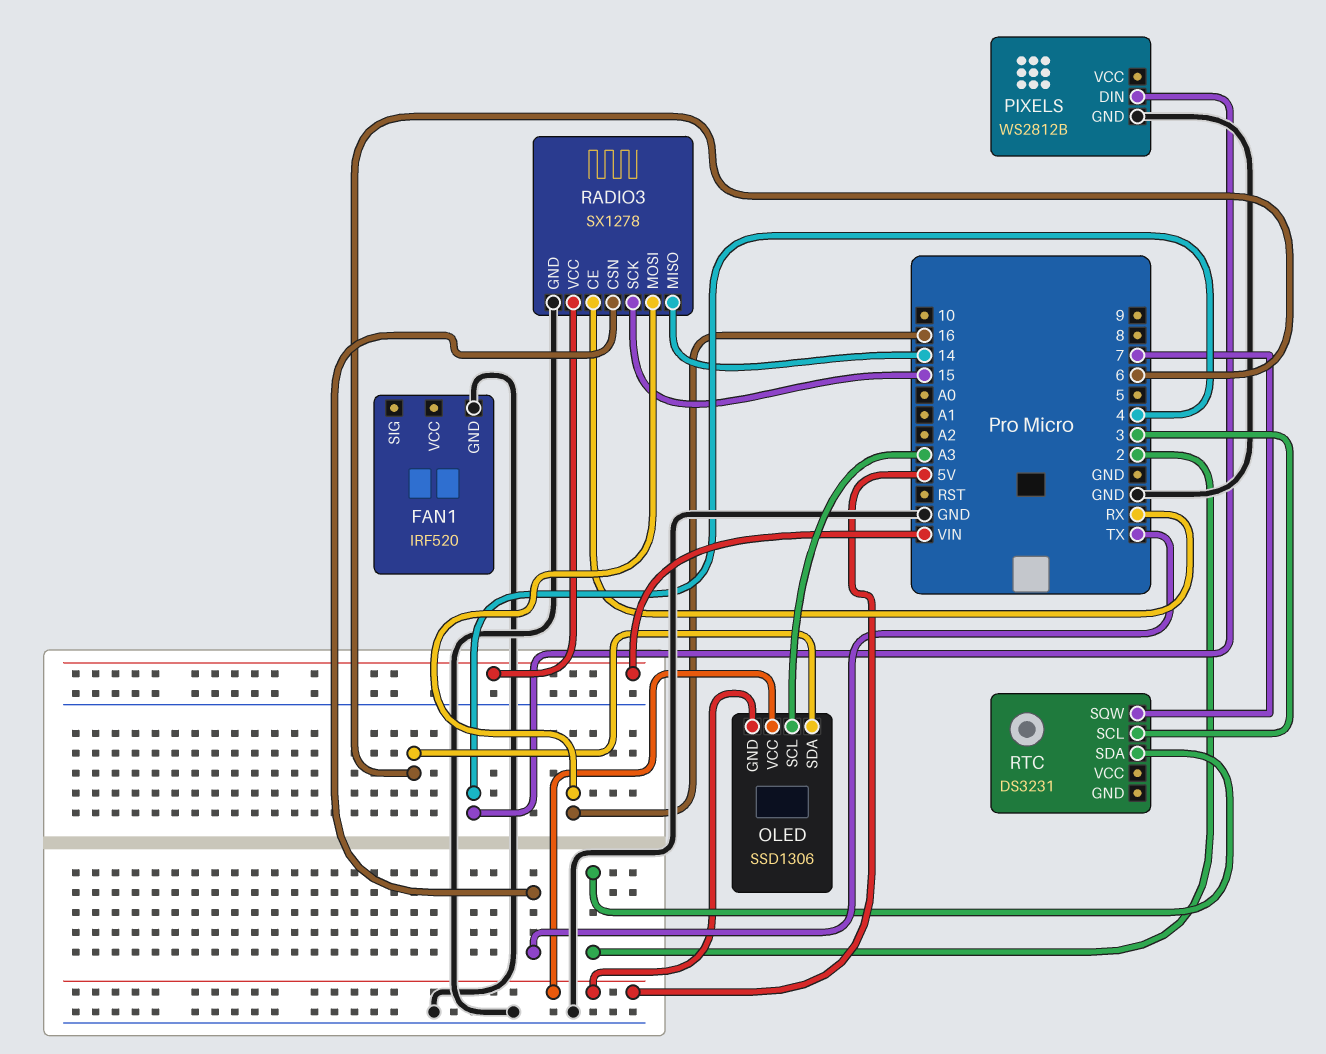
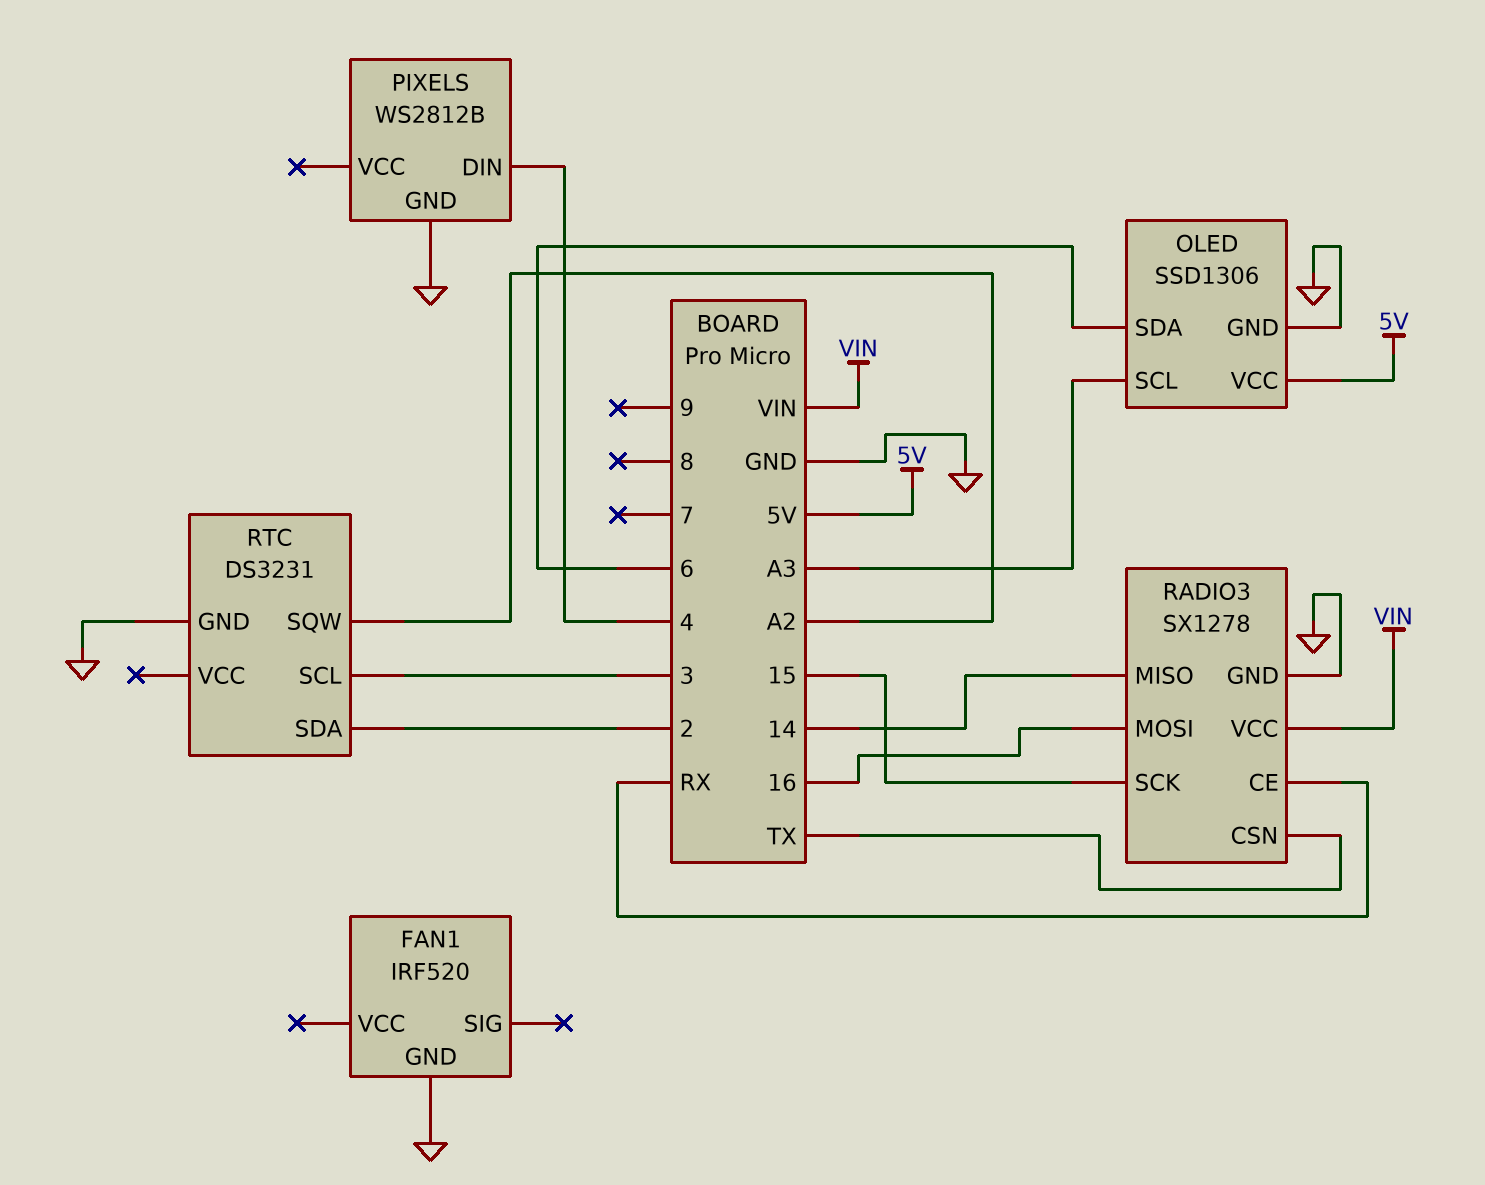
OLED pin GND: 5V -> GND
RTC pin GND: none -> GND
RTC pin SQW: 7 -> A2

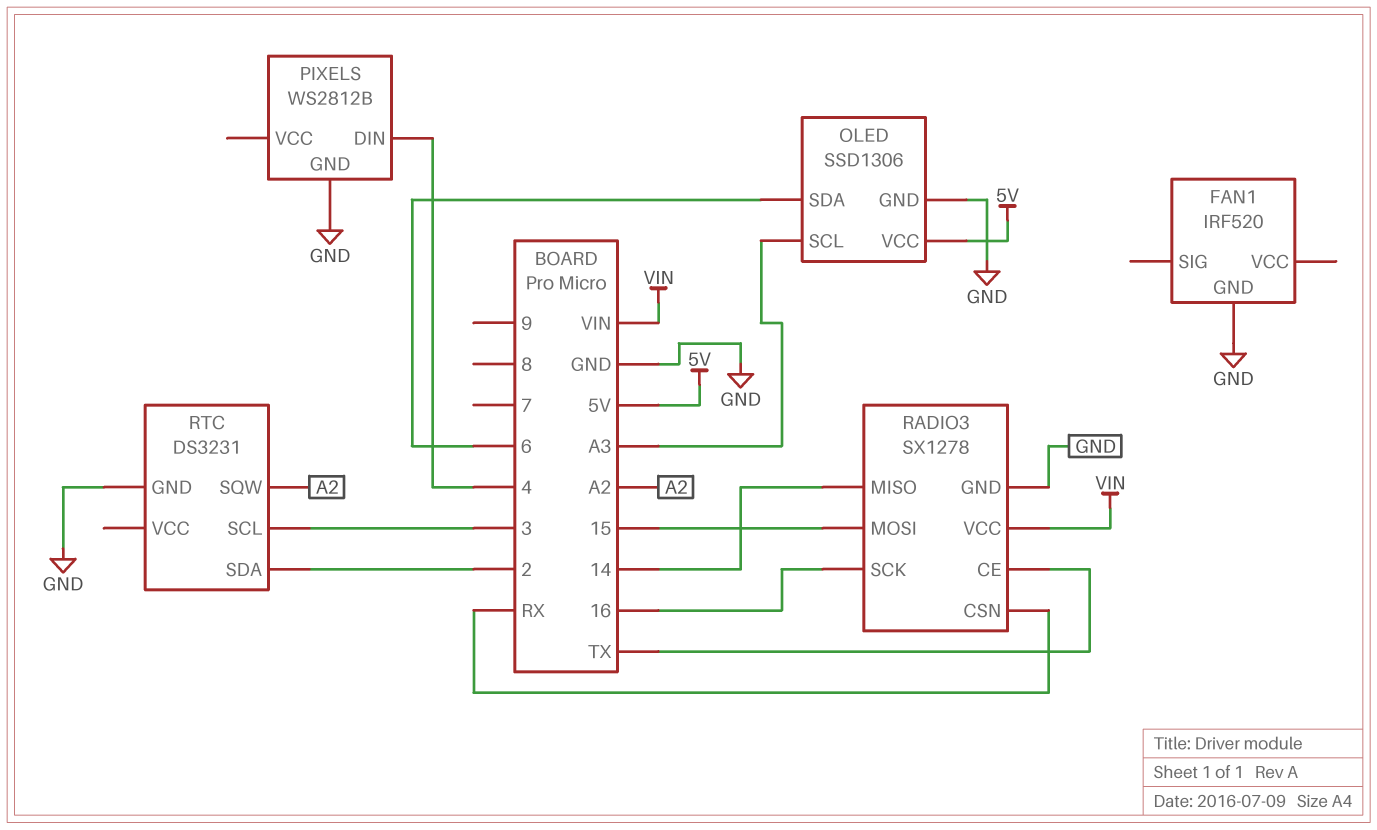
RADIO3 pin CE: RX -> TX
RADIO3 pin CSN: TX -> RX
RADIO3 pin MOSI: 16 -> 15
RADIO3 pin SCK: 15 -> 16

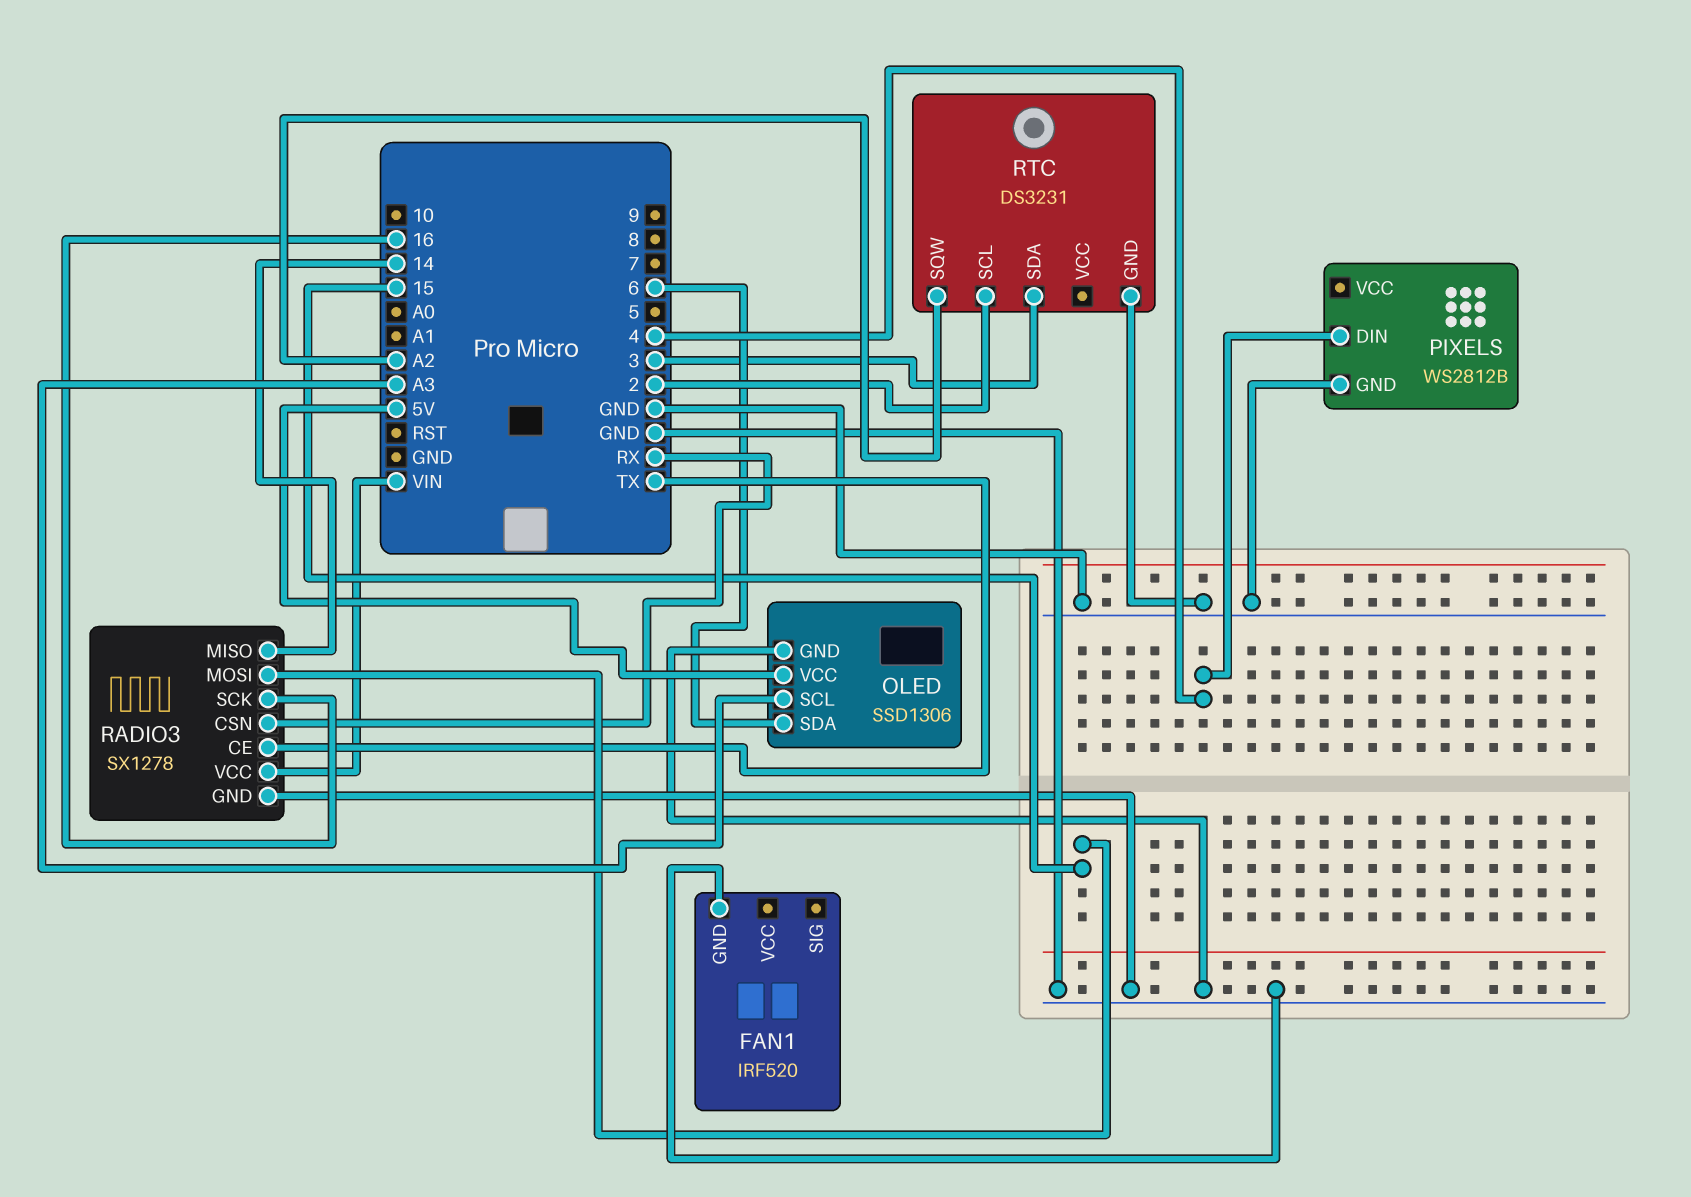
RTC pin SCL: 3 -> 2
RTC pin SDA: 2 -> 3

